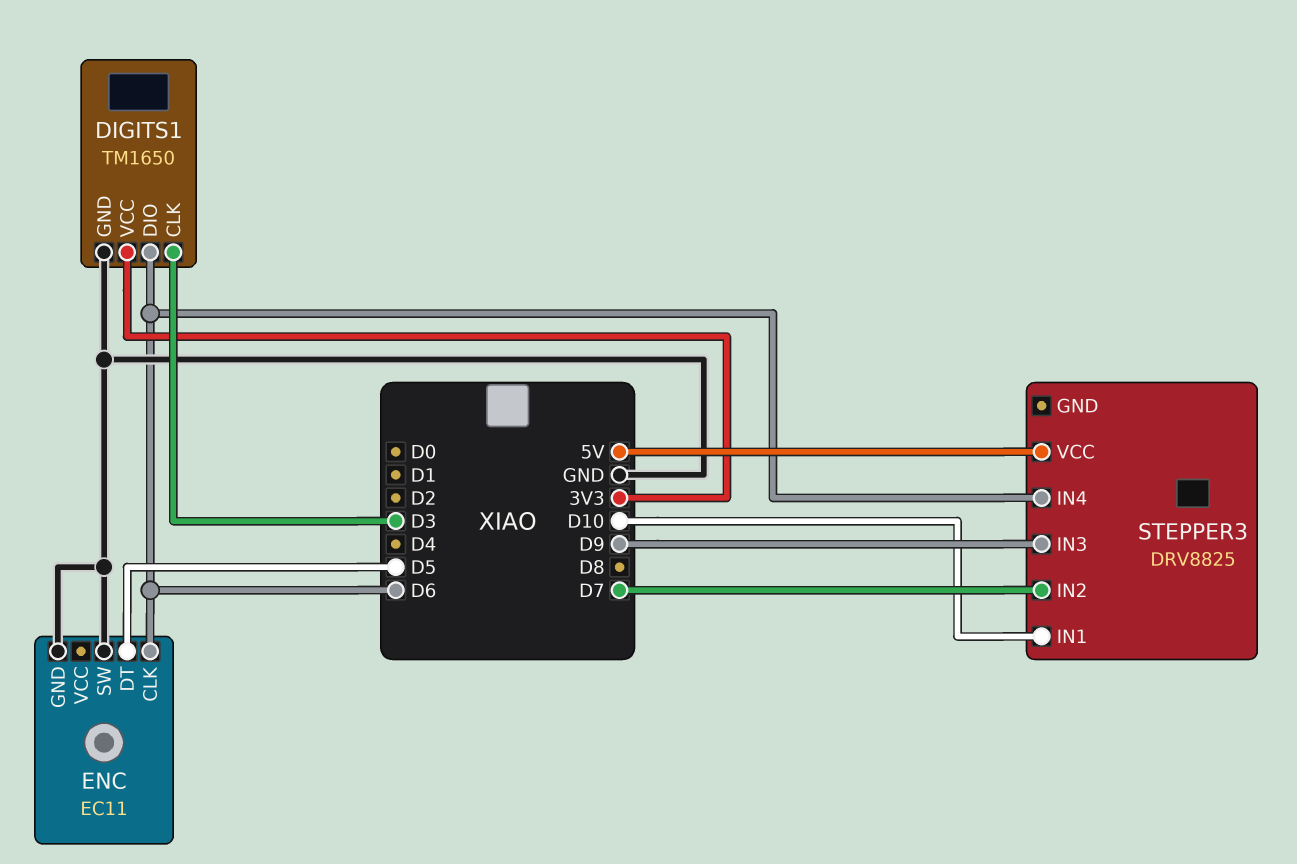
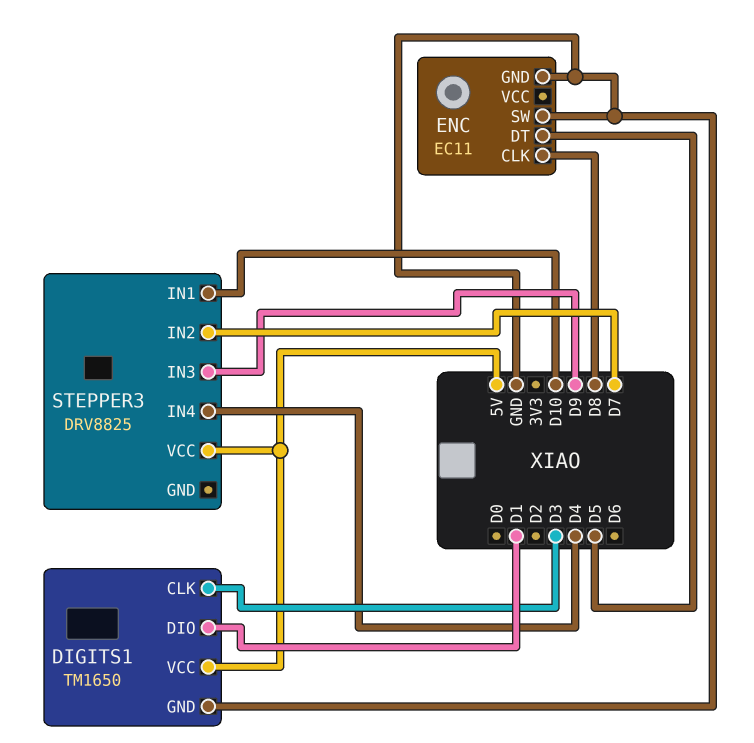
DIGITS1 pin DIO: D6 -> D1
DIGITS1 pin VCC: 3V3 -> 5V
ENC pin CLK: D6 -> D8
STEPPER3 pin IN4: D6 -> D4

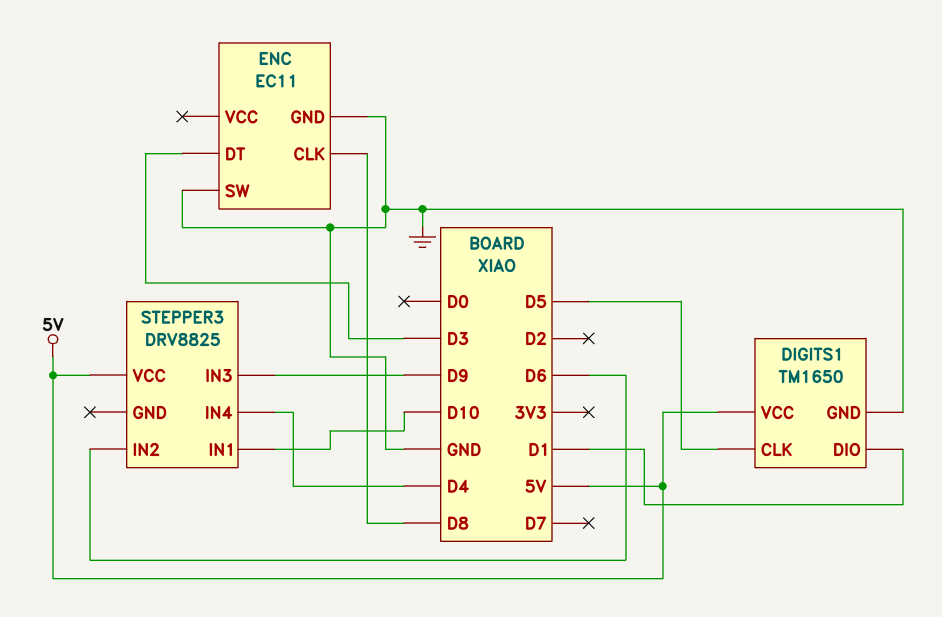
DIGITS1 pin CLK: D3 -> D5
ENC pin DT: D5 -> D3
STEPPER3 pin IN2: D7 -> D6

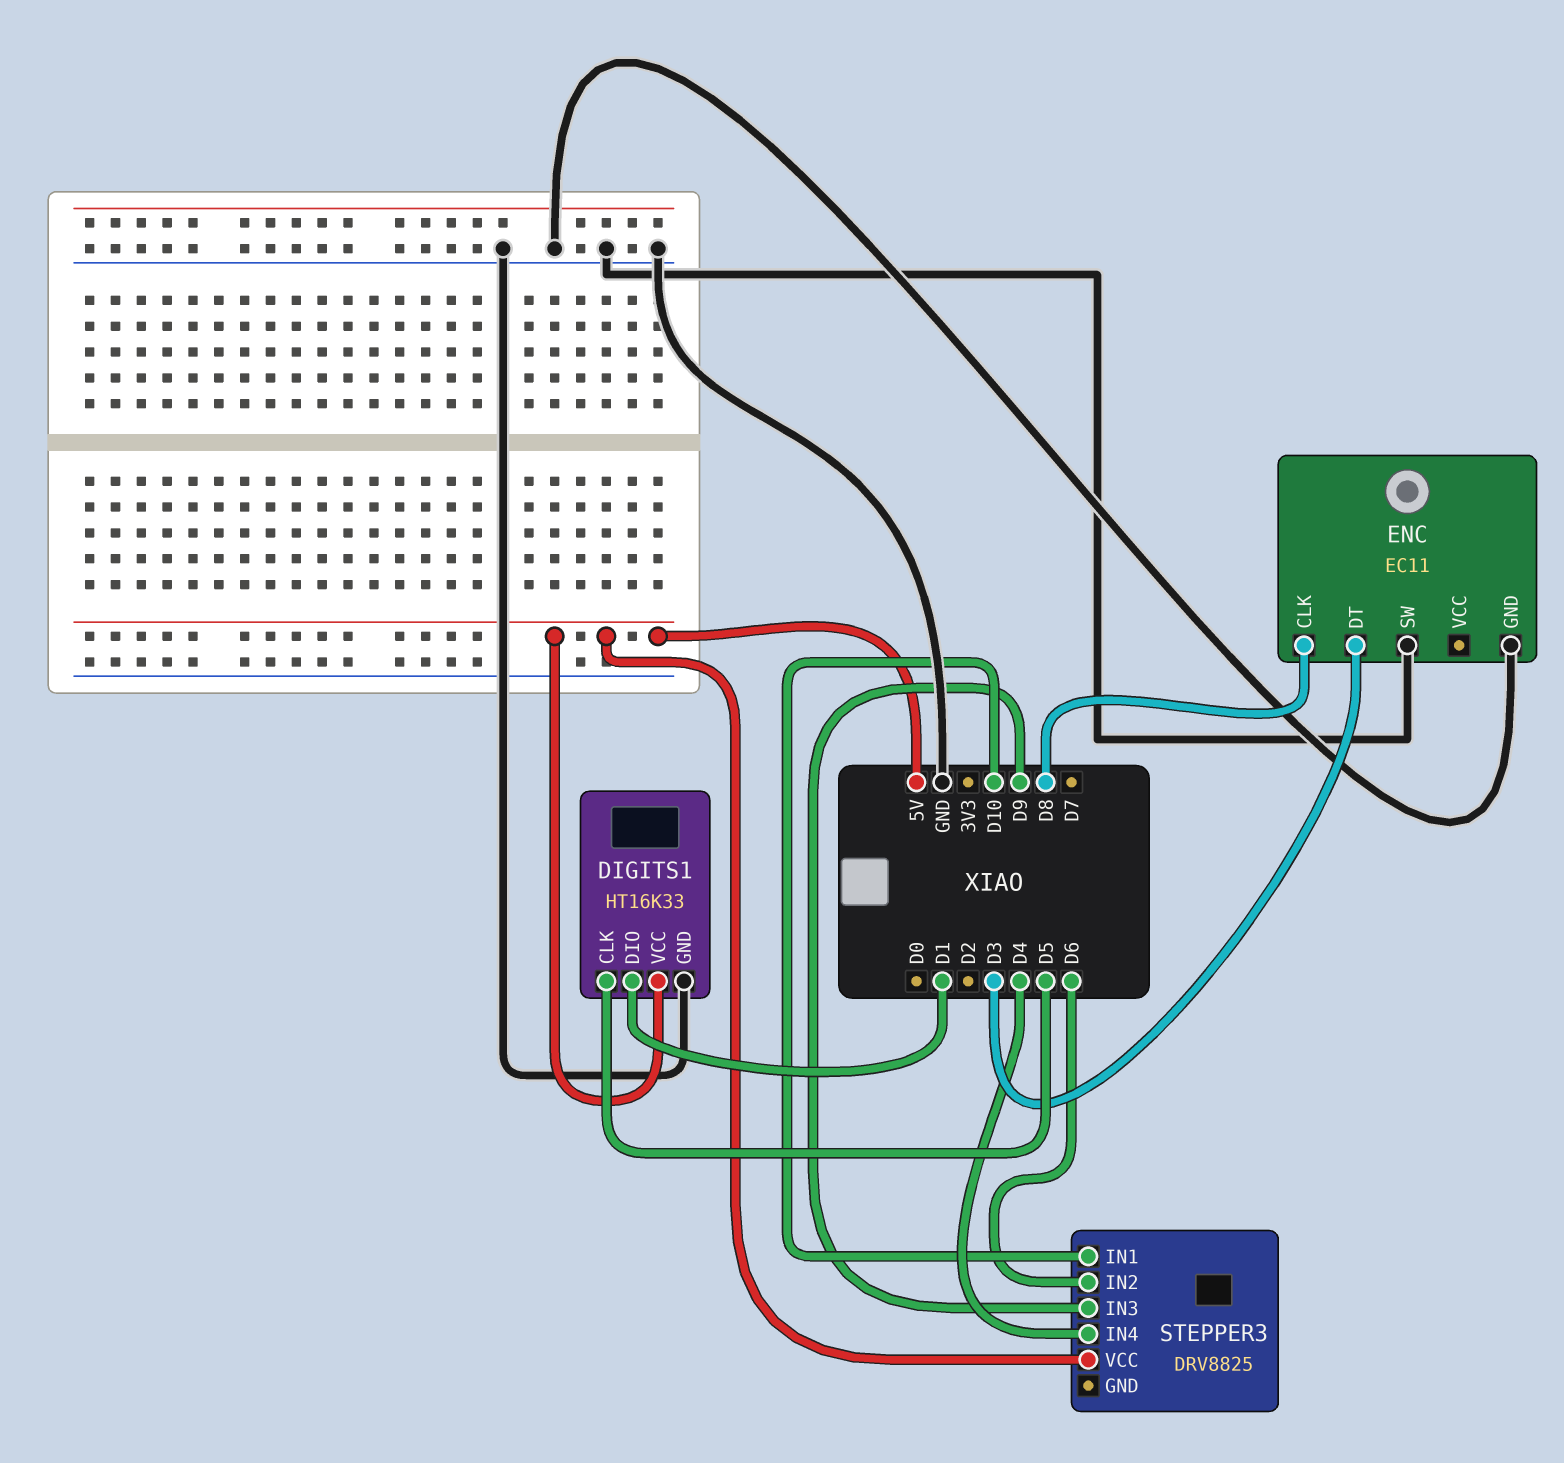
DIGITS1: TM1650 -> HT16K33

